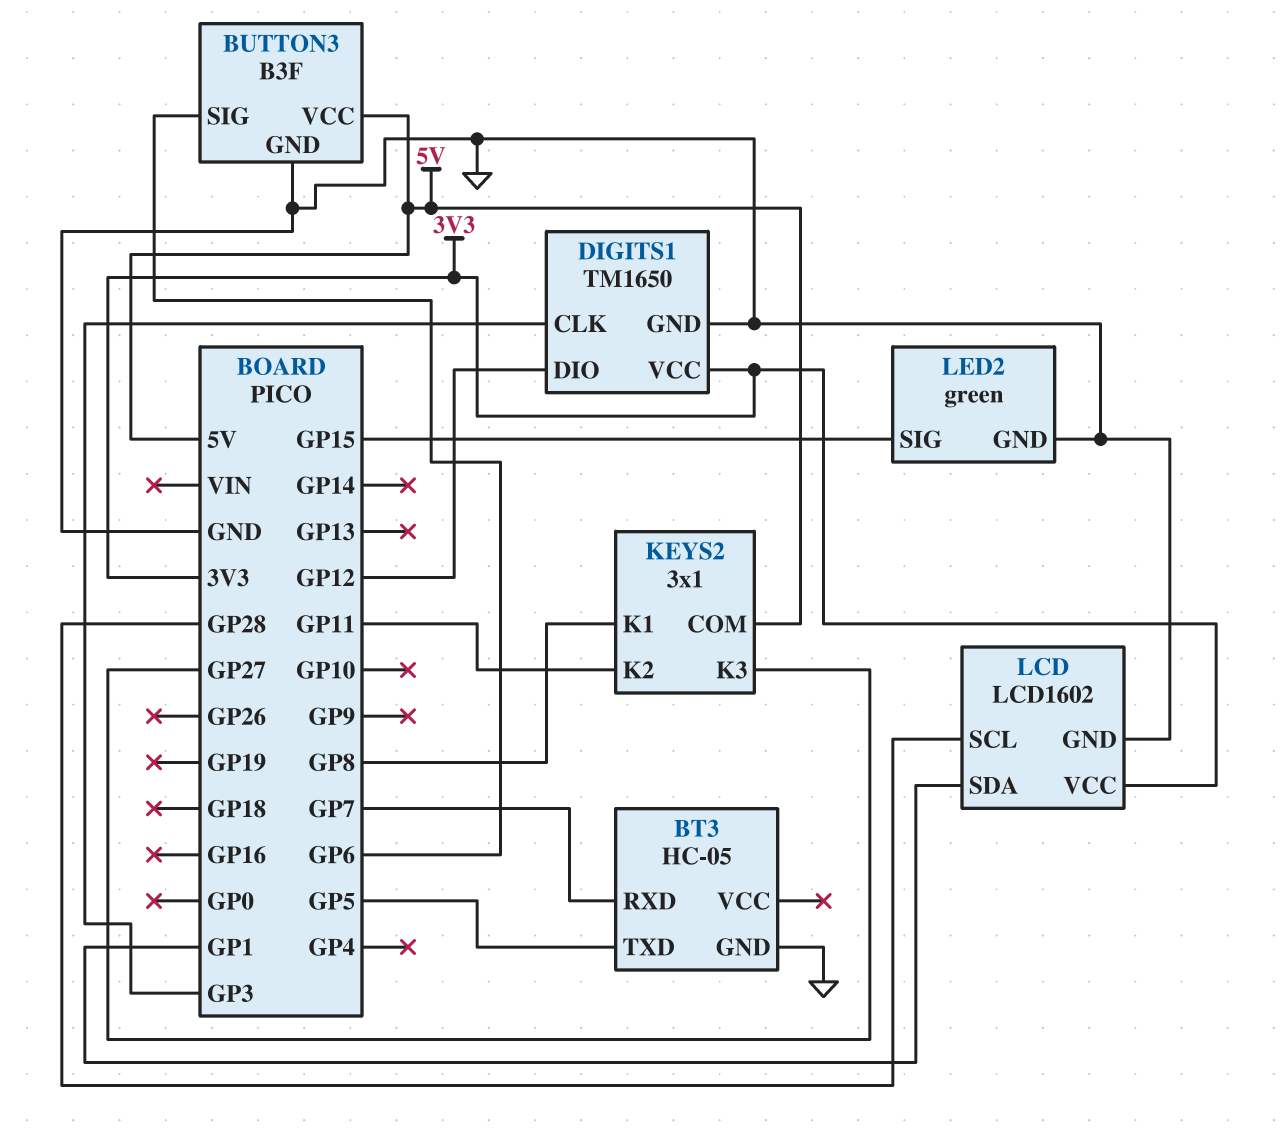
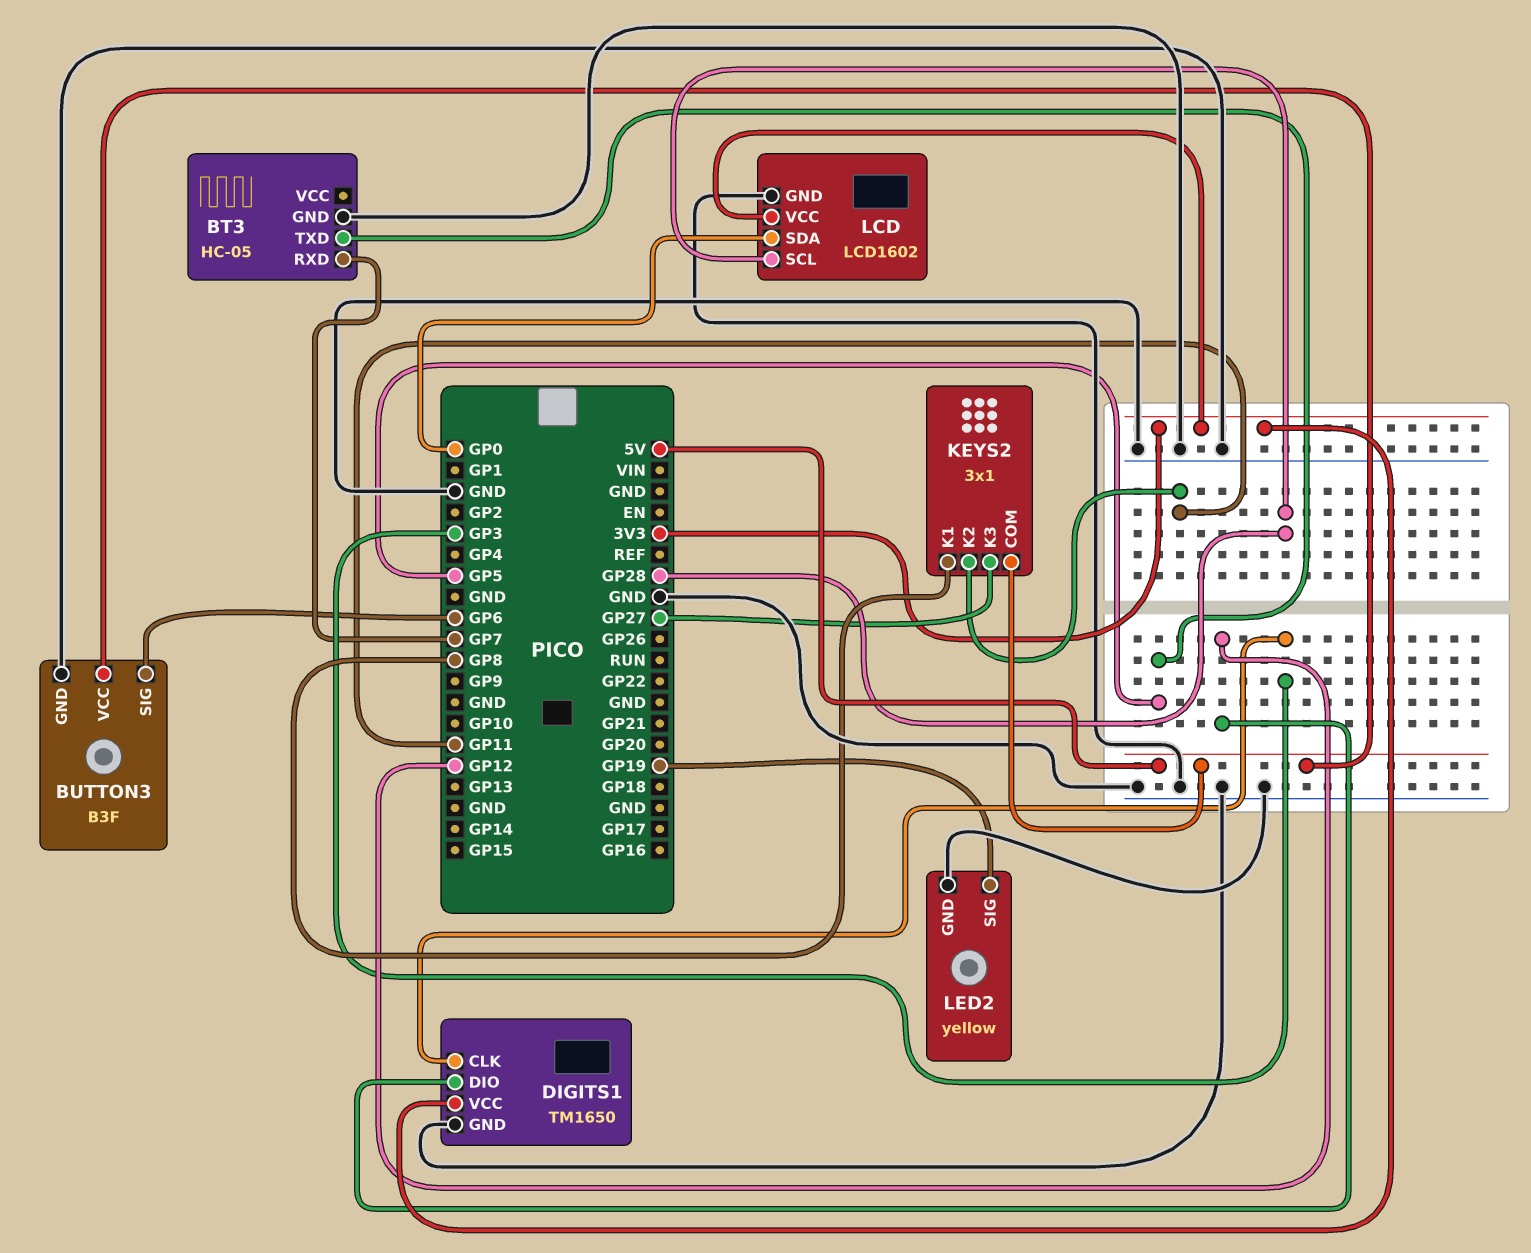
LCD pin SDA: GP1 -> GP0
LED2: green -> yellow
LED2 pin SIG: GP15 -> GP19

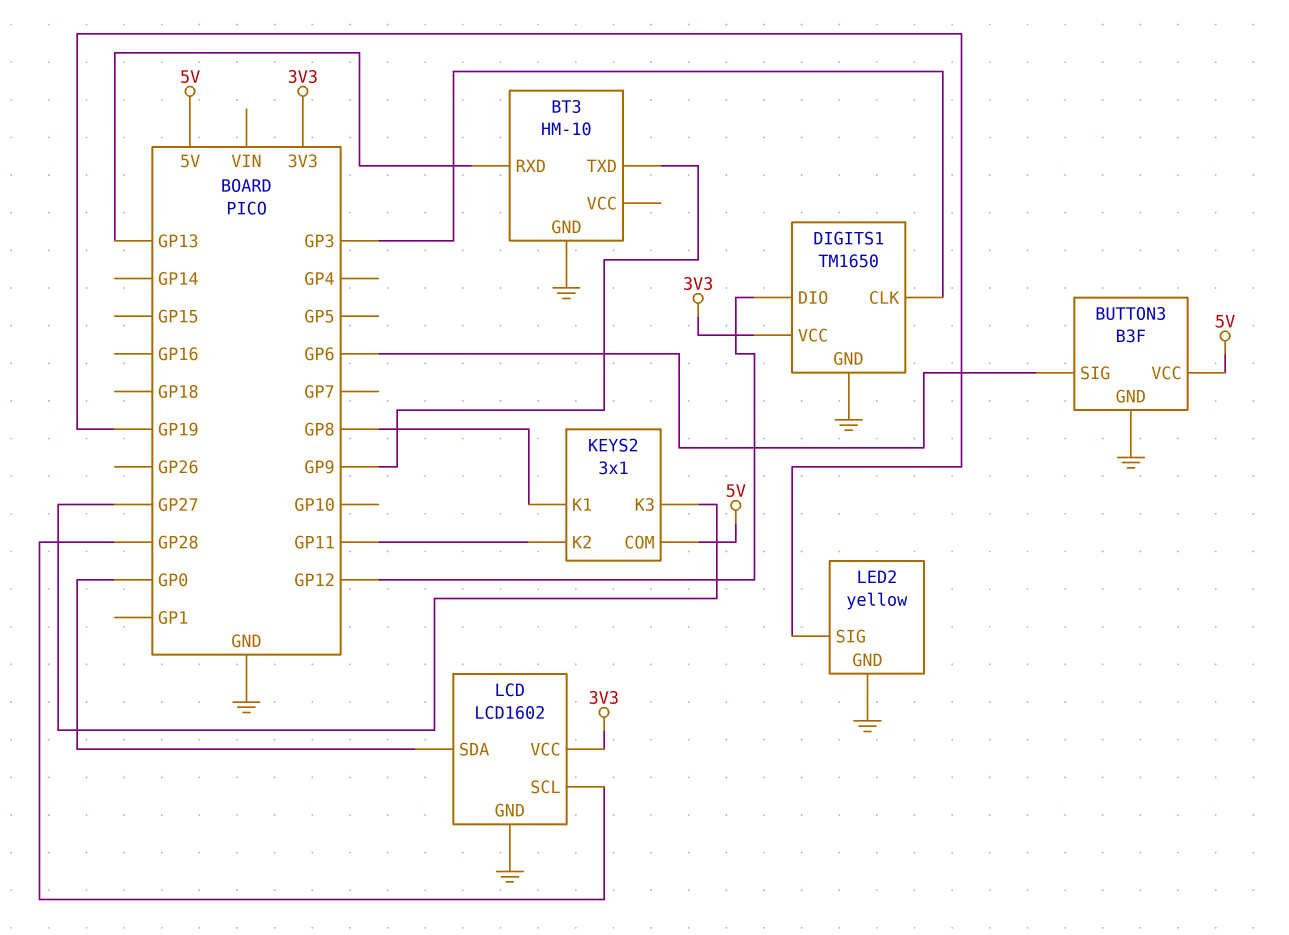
BT3: HC-05 -> HM-10
BT3 pin RXD: GP7 -> GP13
BT3 pin TXD: GP5 -> GP9

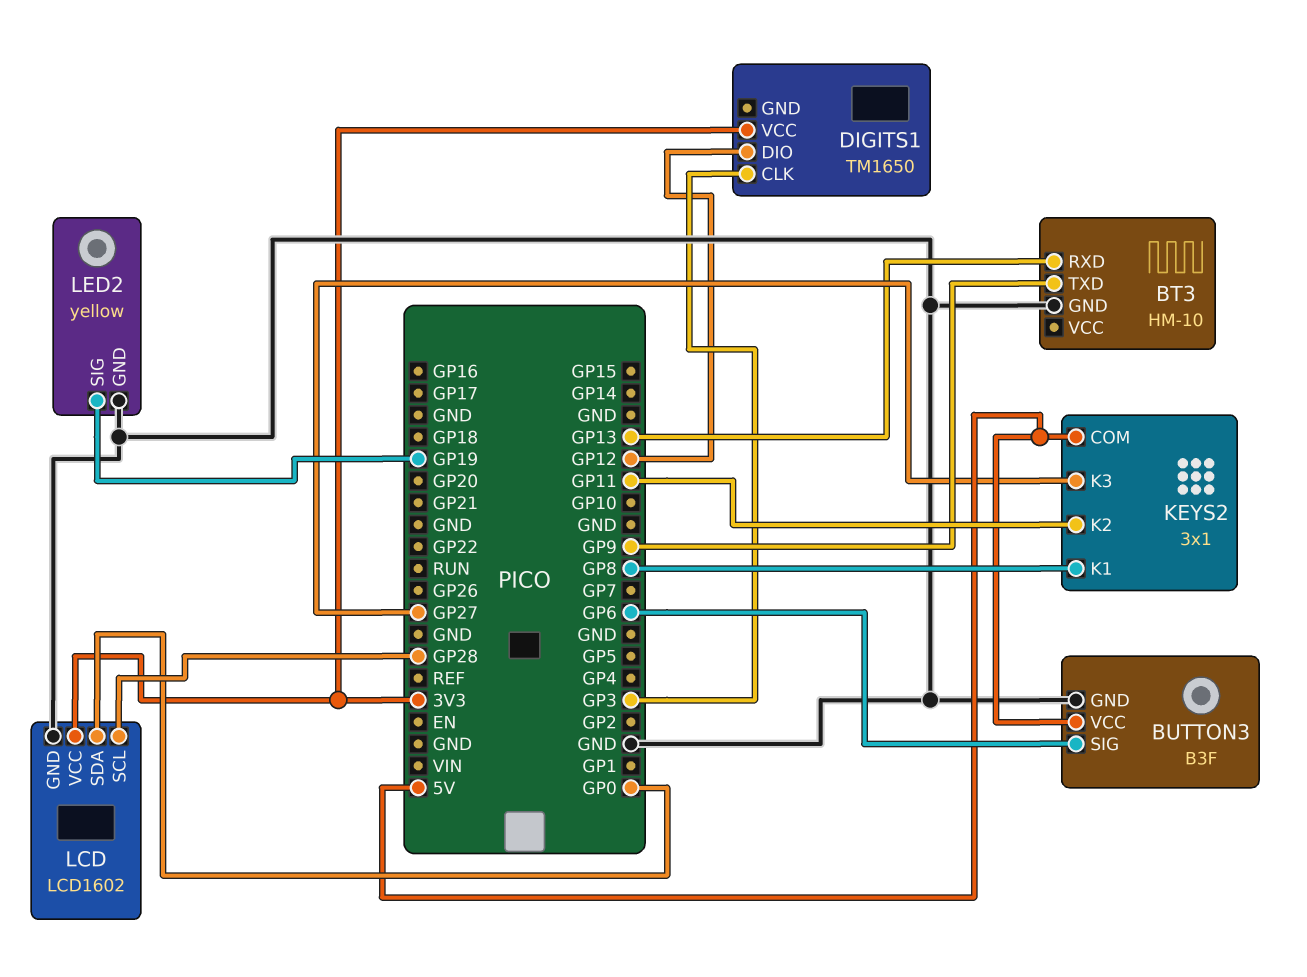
DIGITS1 pin GND: GND -> none

